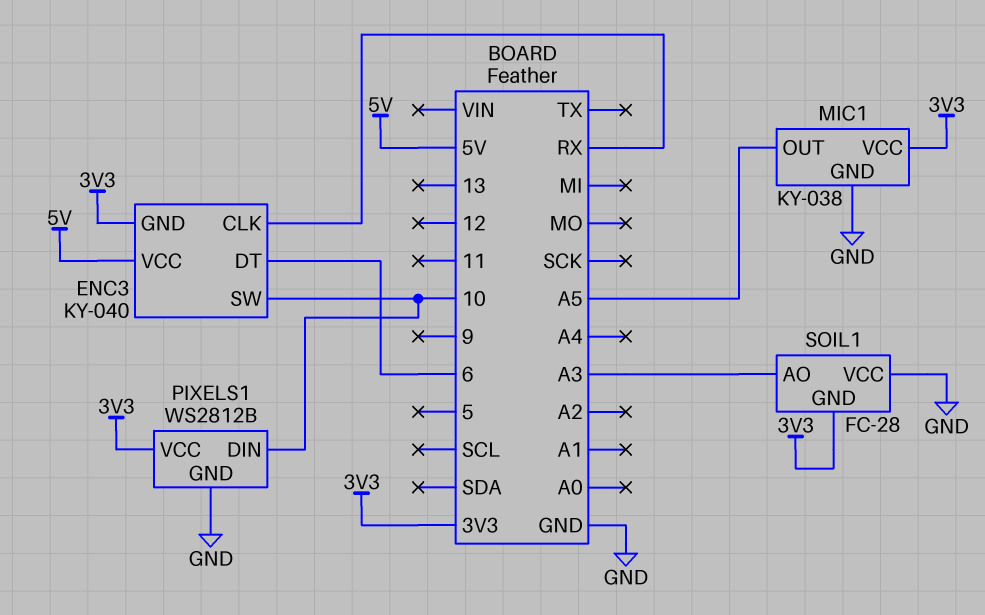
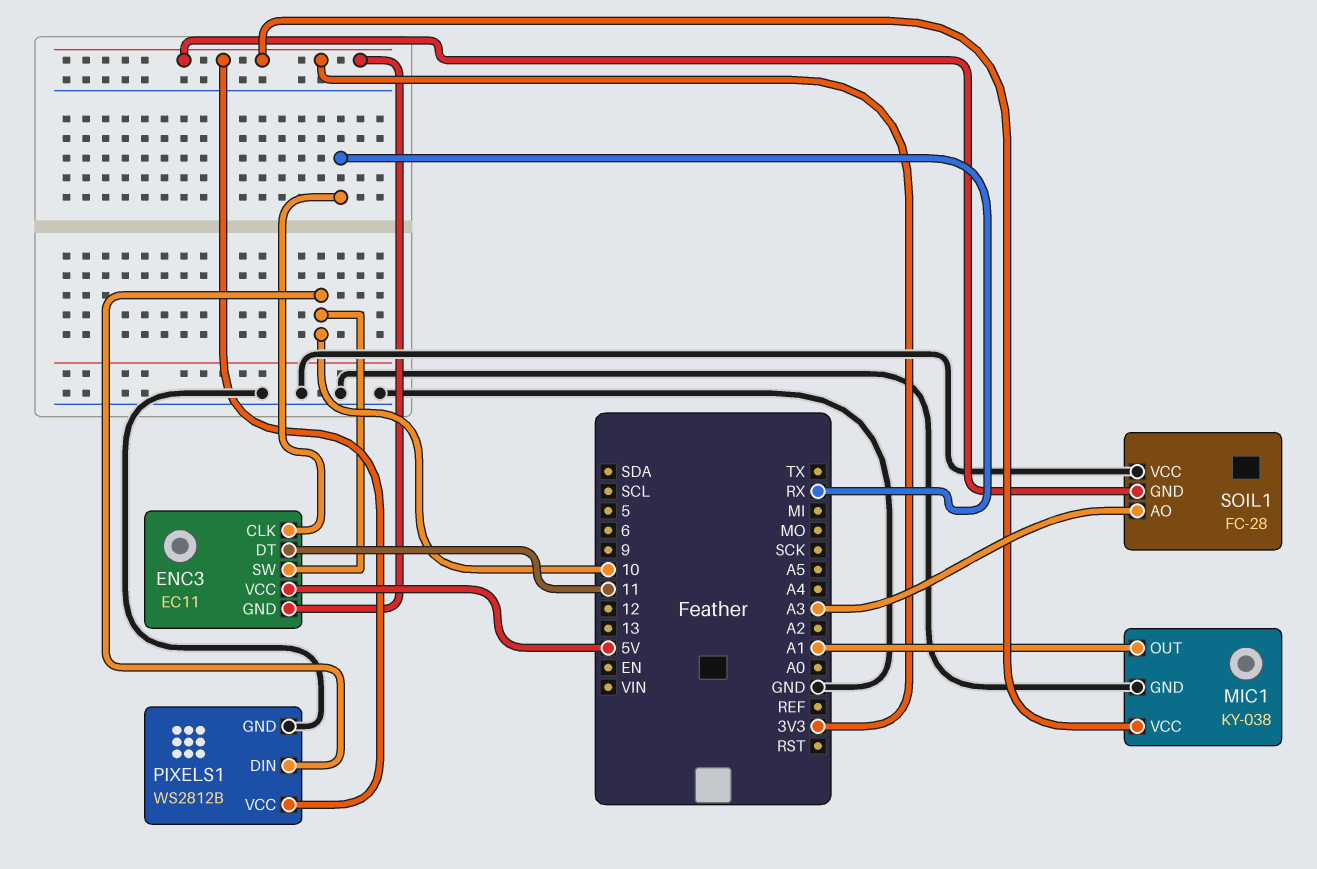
ENC3: KY-040 -> EC11
ENC3 pin DT: 6 -> 11
MIC1 pin OUT: A5 -> A1

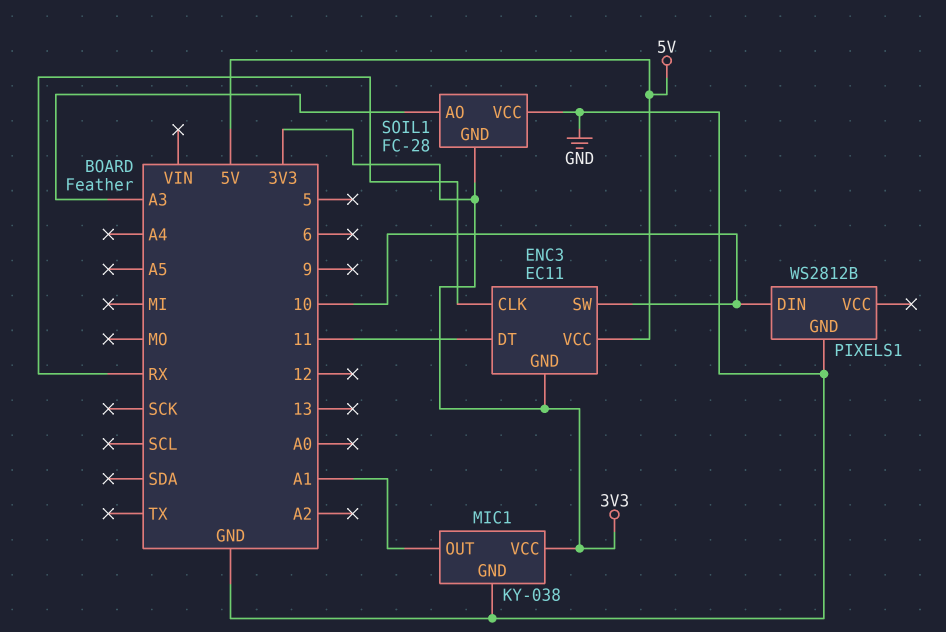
PIXELS1 pin VCC: 3V3 -> none

